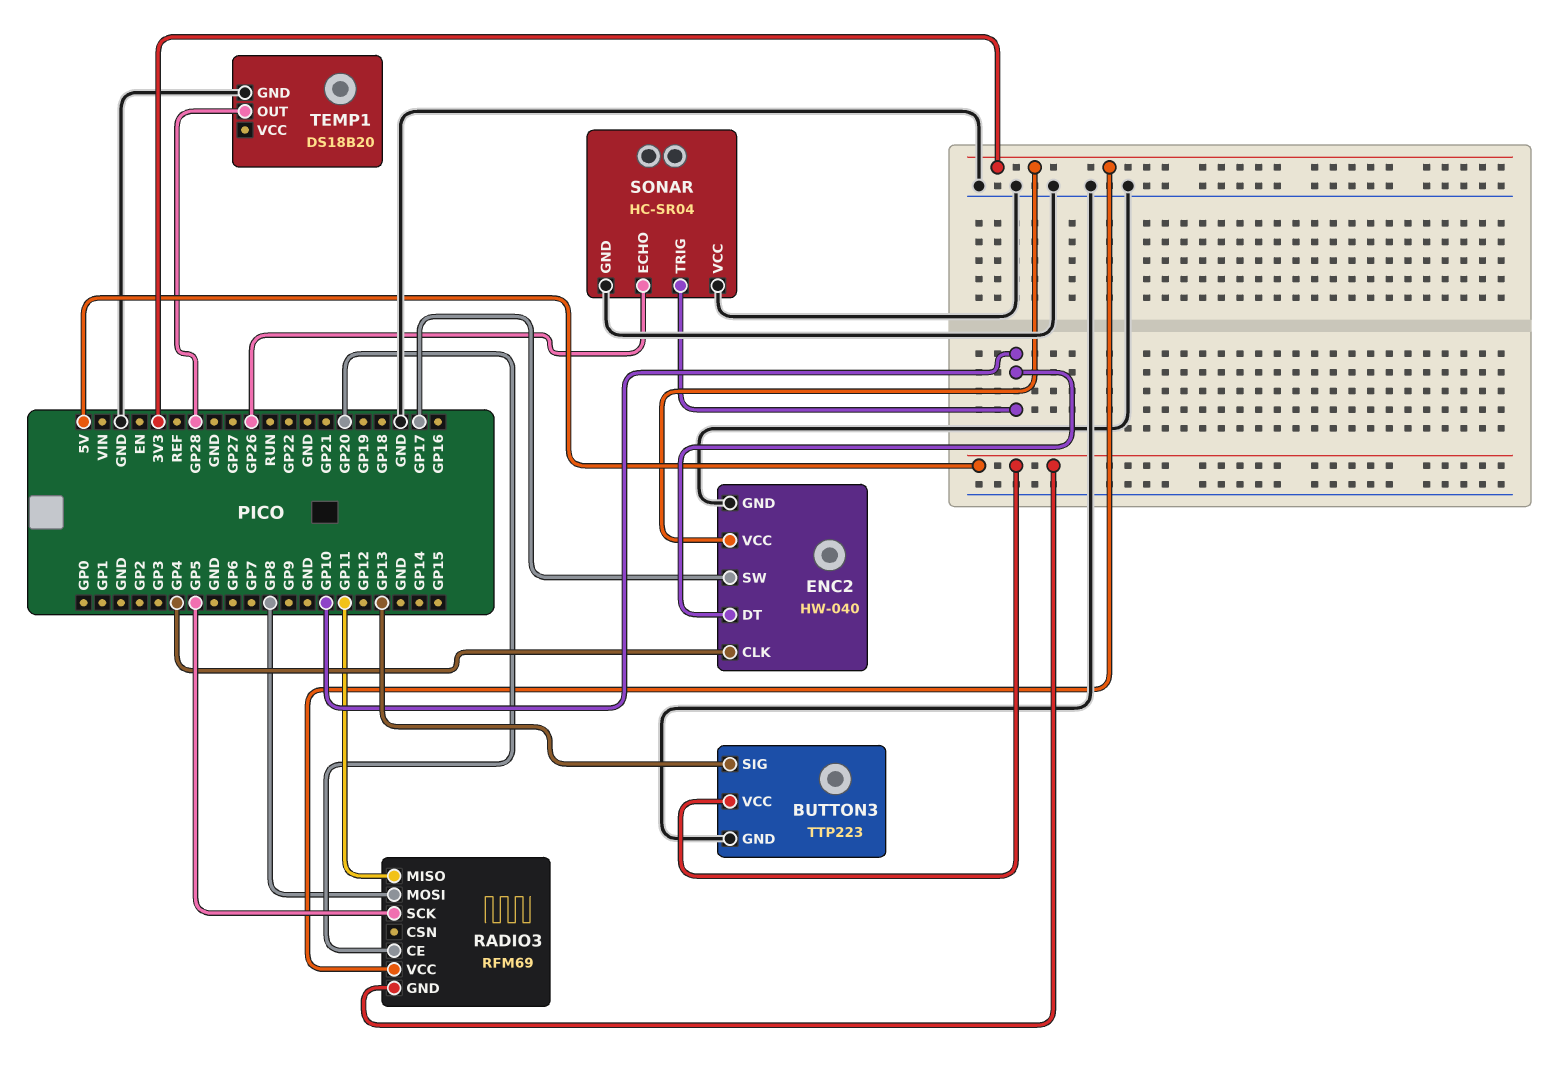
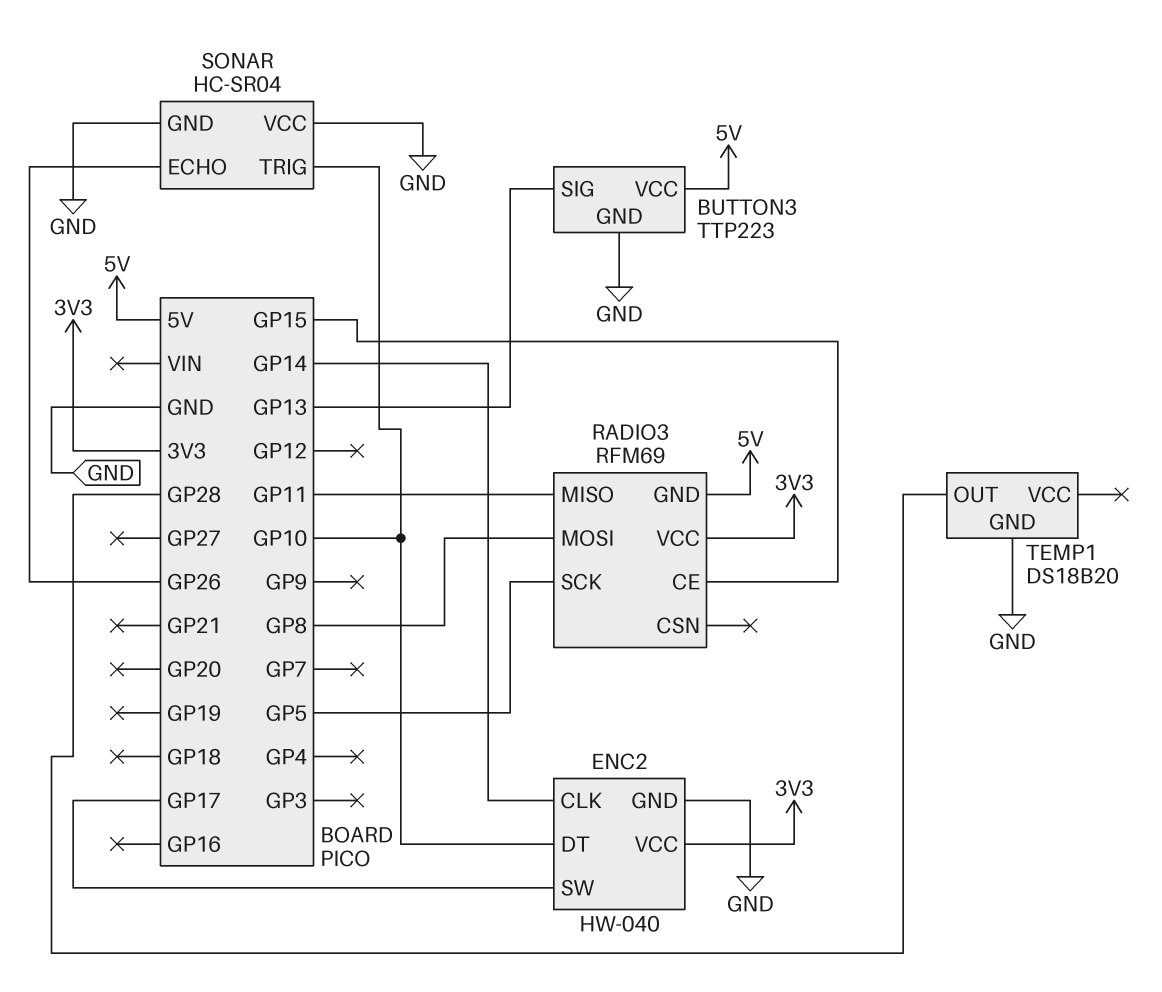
ENC2 pin CLK: GP4 -> GP14
RADIO3 pin CE: GP20 -> GP15

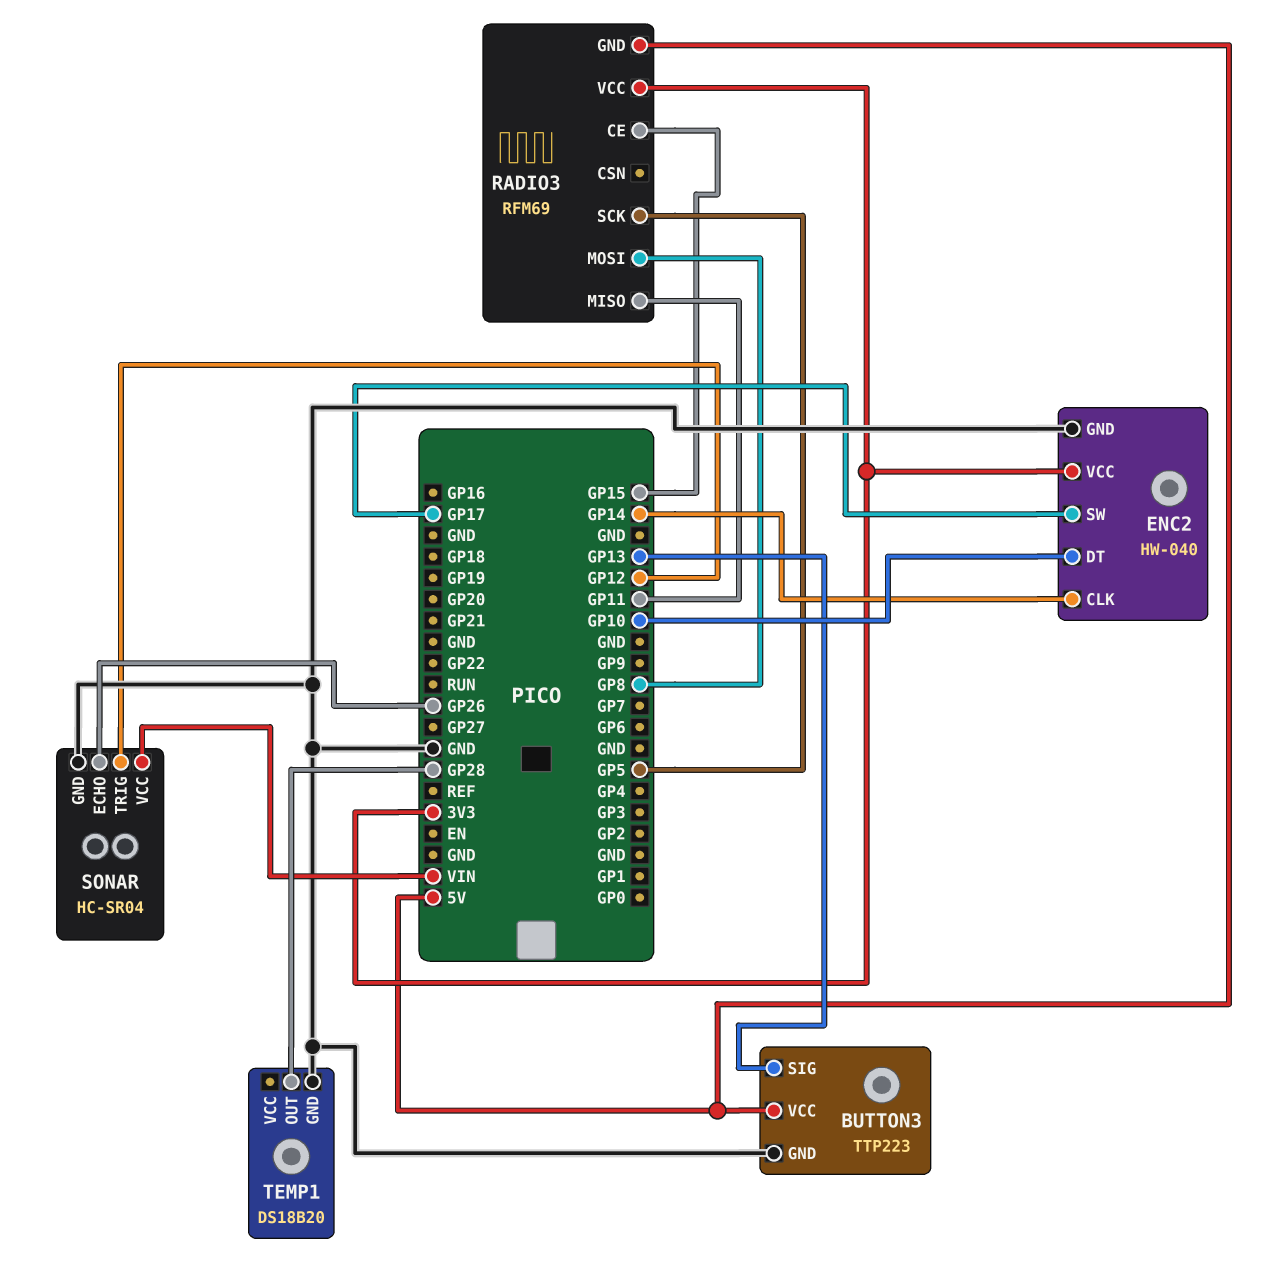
SONAR pin TRIG: GP10 -> GP12
SONAR pin VCC: GND -> VIN

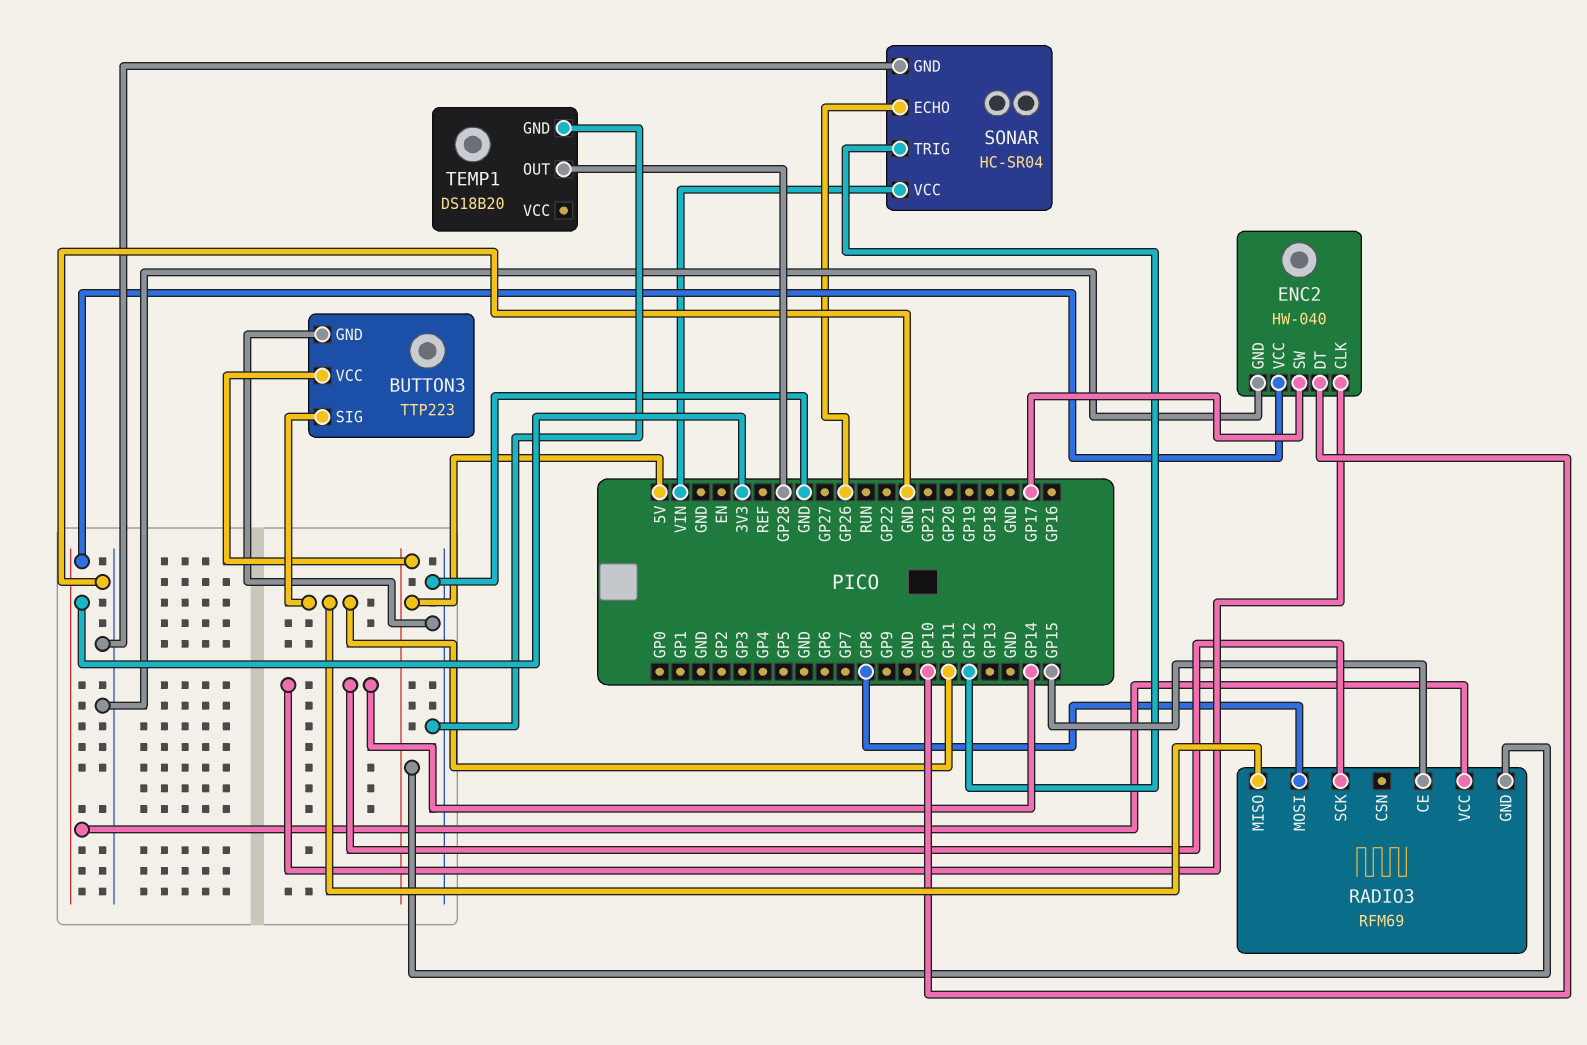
BUTTON3 pin SIG: GP13 -> GP11
RADIO3 pin SCK: GP5 -> GP14

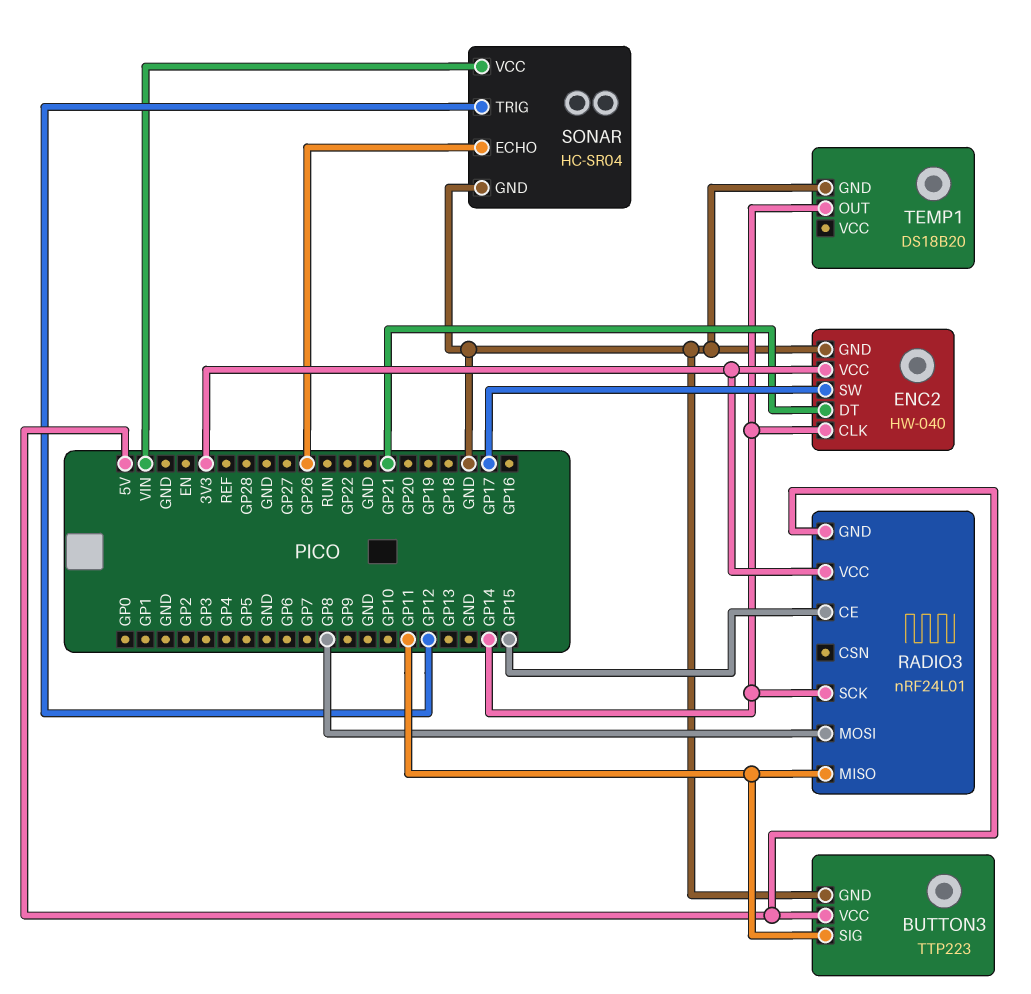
ENC2 pin DT: GP10 -> GP21
RADIO3: RFM69 -> nRF24L01
TEMP1 pin OUT: GP28 -> GP14

